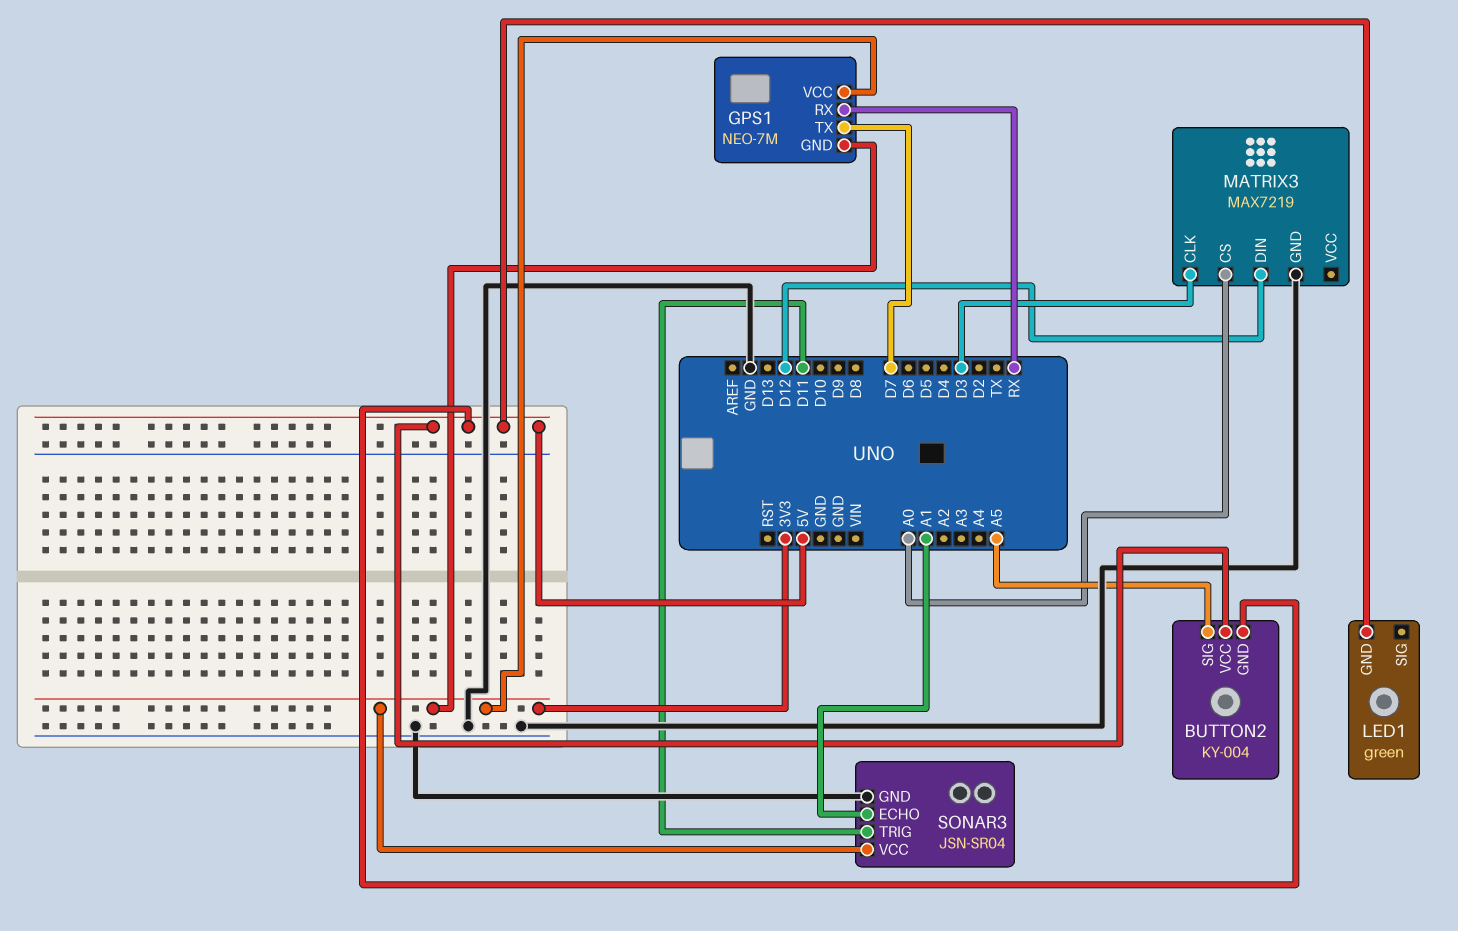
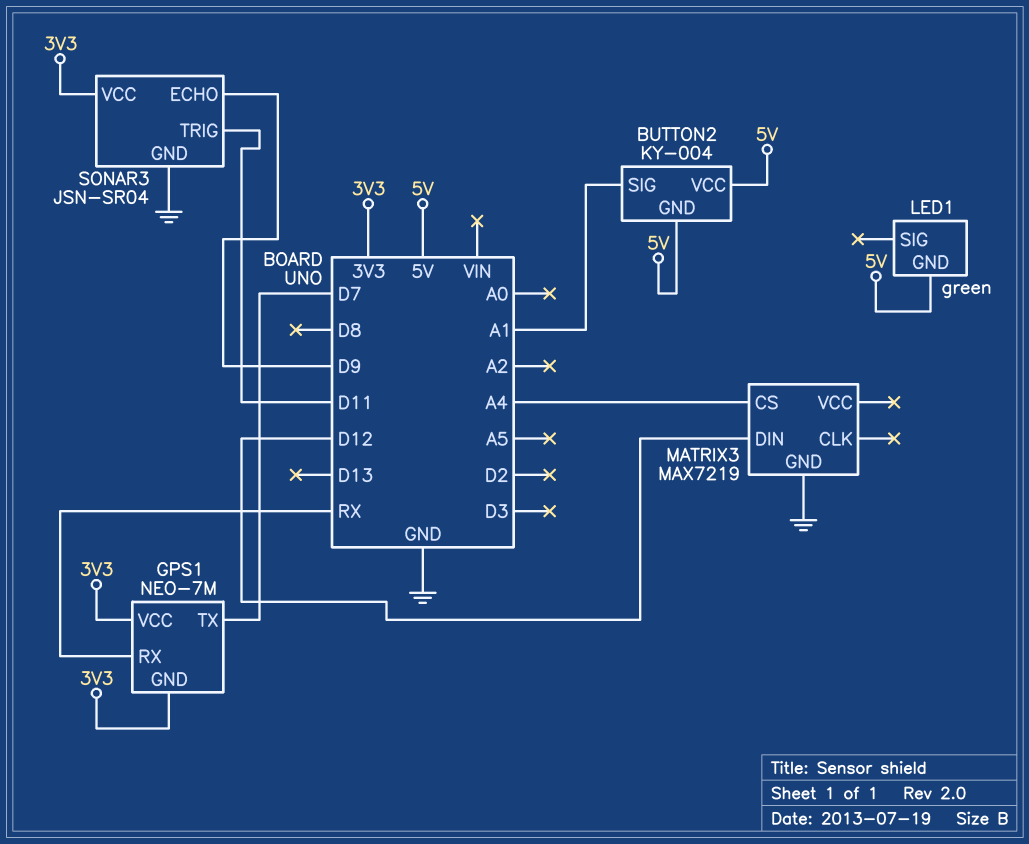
BUTTON2 pin SIG: A5 -> A1
MATRIX3 pin CLK: D3 -> none
MATRIX3 pin CS: A0 -> A4
SONAR3 pin ECHO: A1 -> D9

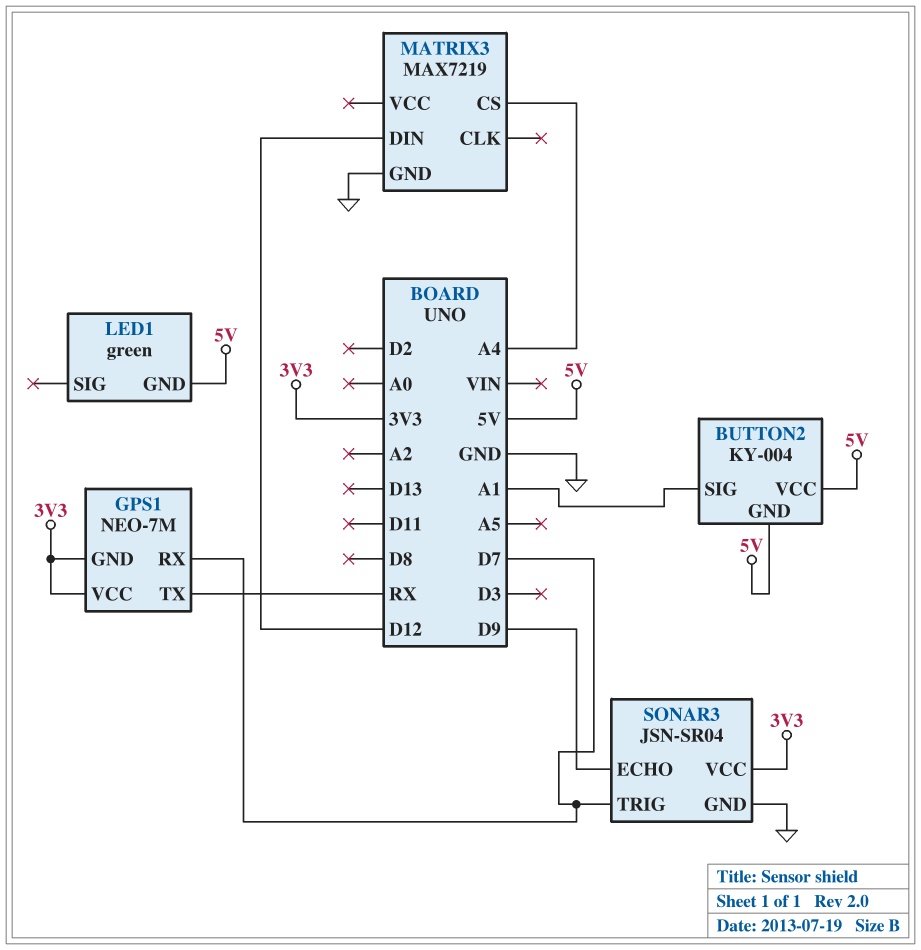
GPS1 pin RX: RX -> D7
GPS1 pin TX: D7 -> RX
SONAR3 pin TRIG: D11 -> D7

